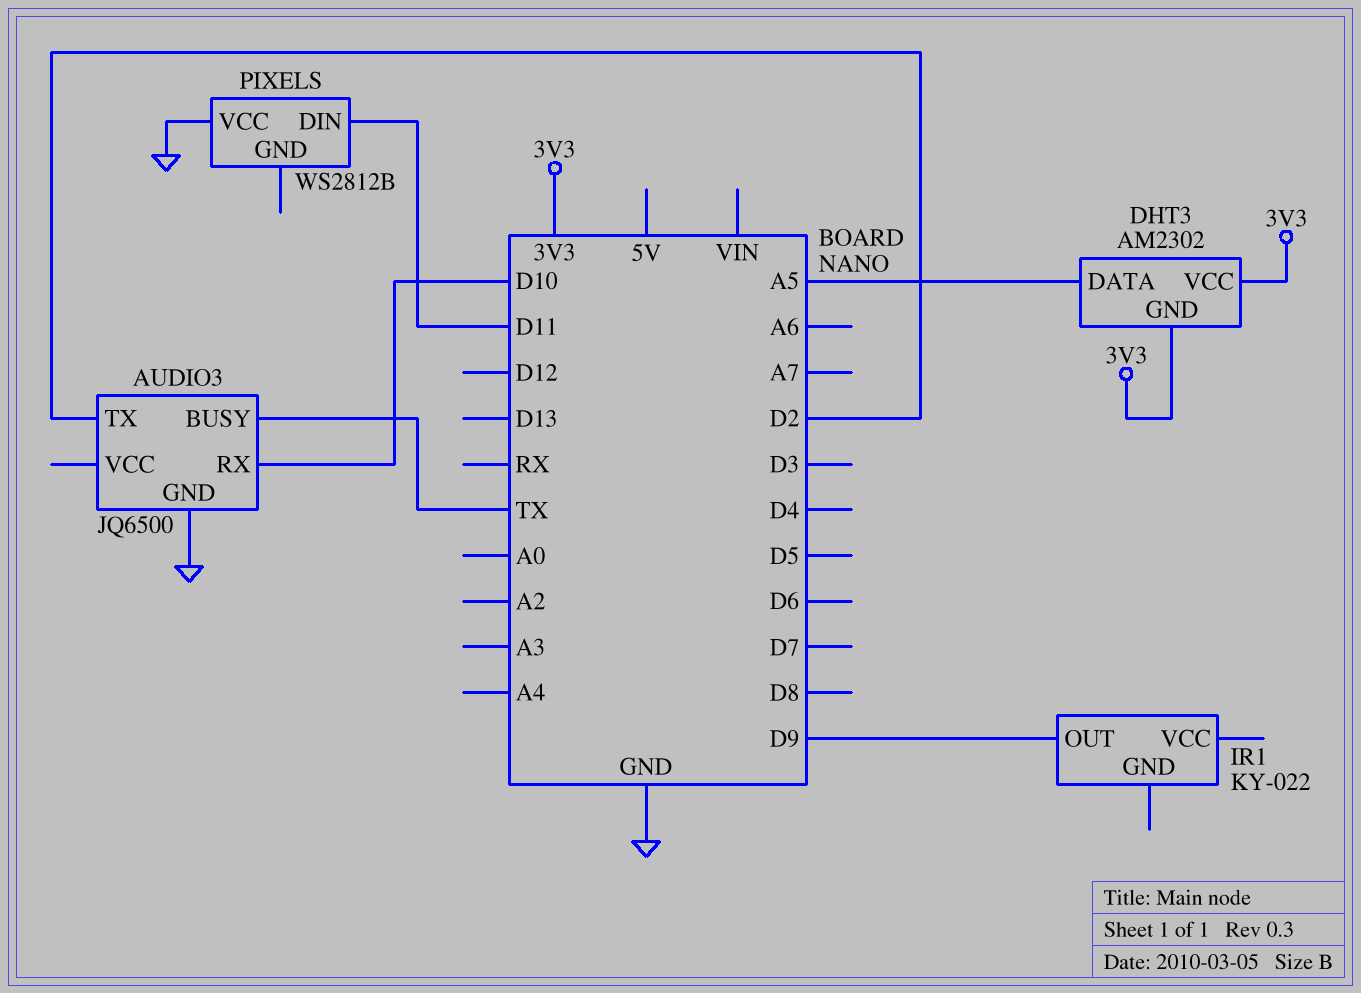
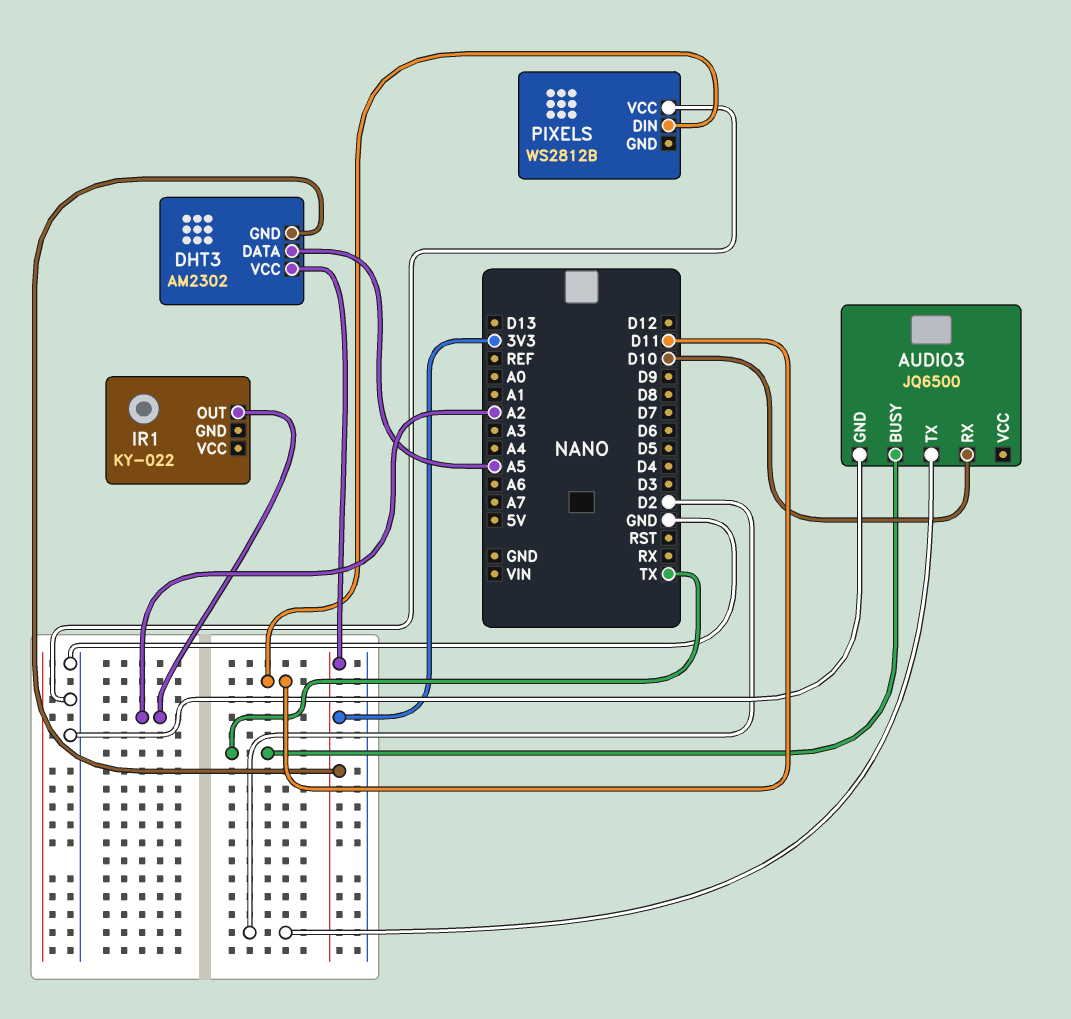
IR1 pin OUT: D9 -> A2

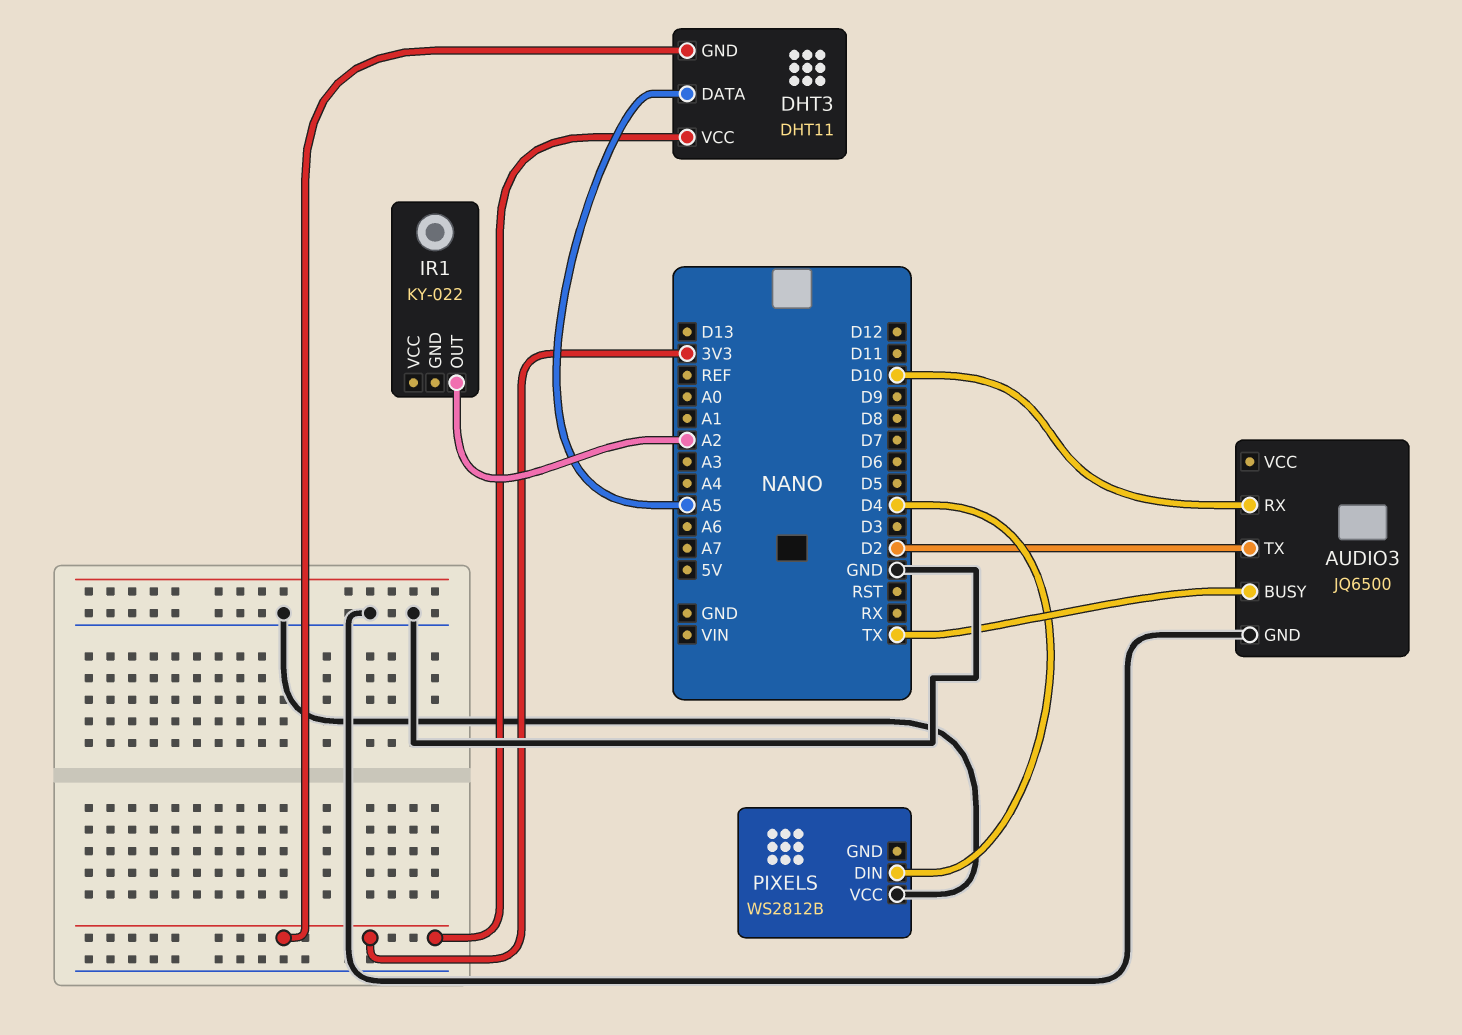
DHT3: AM2302 -> DHT11
PIXELS pin DIN: D11 -> D4

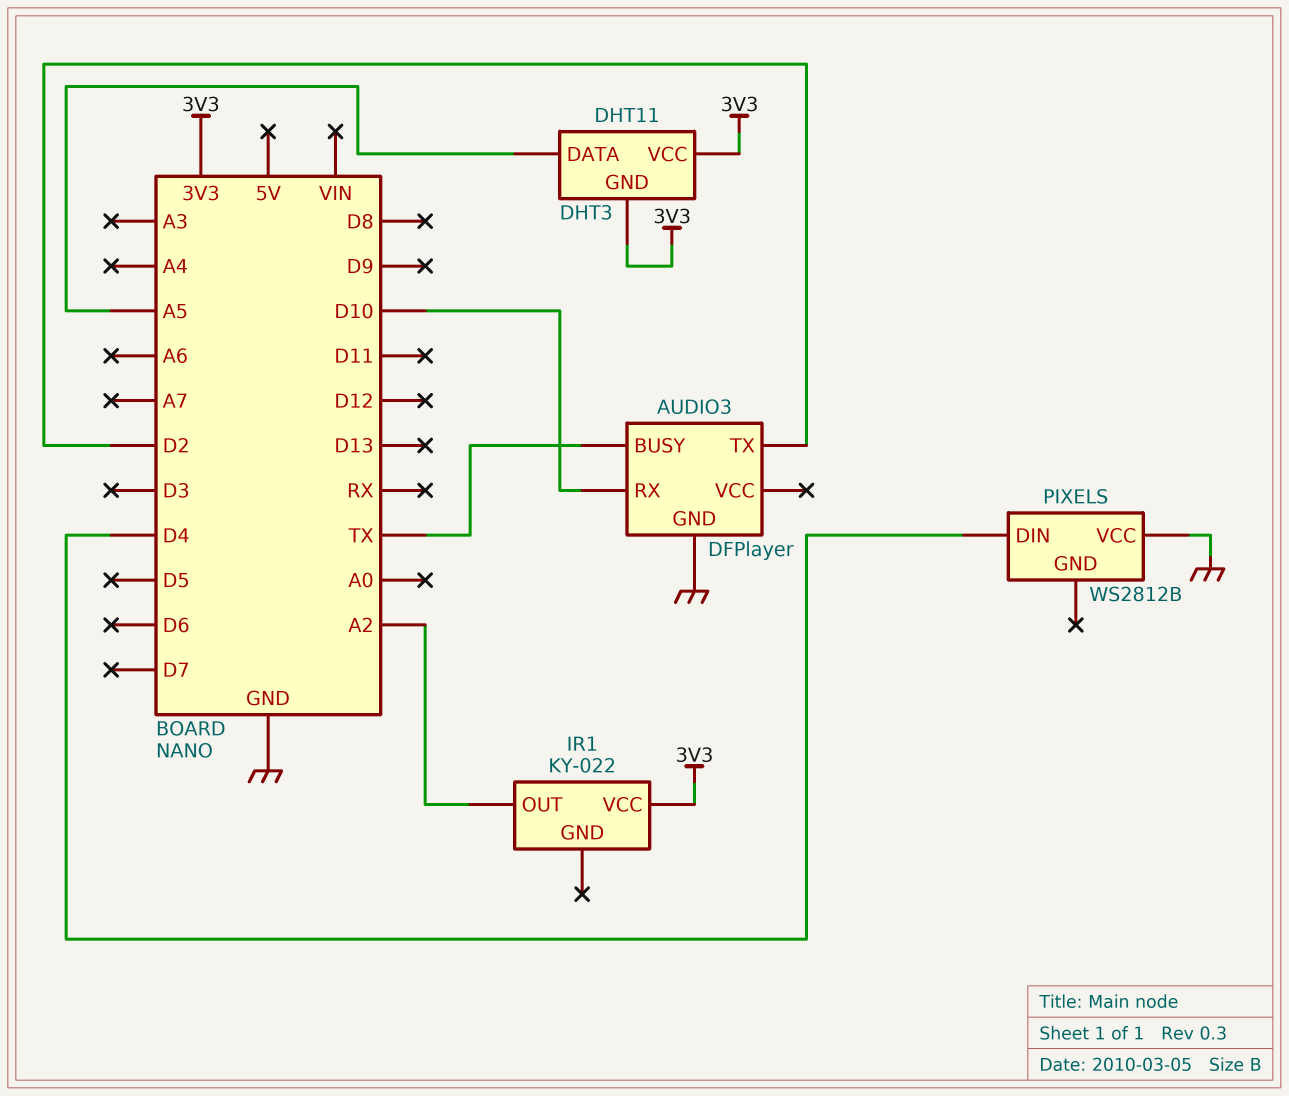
AUDIO3: JQ6500 -> DFPlayer
IR1 pin VCC: none -> 3V3

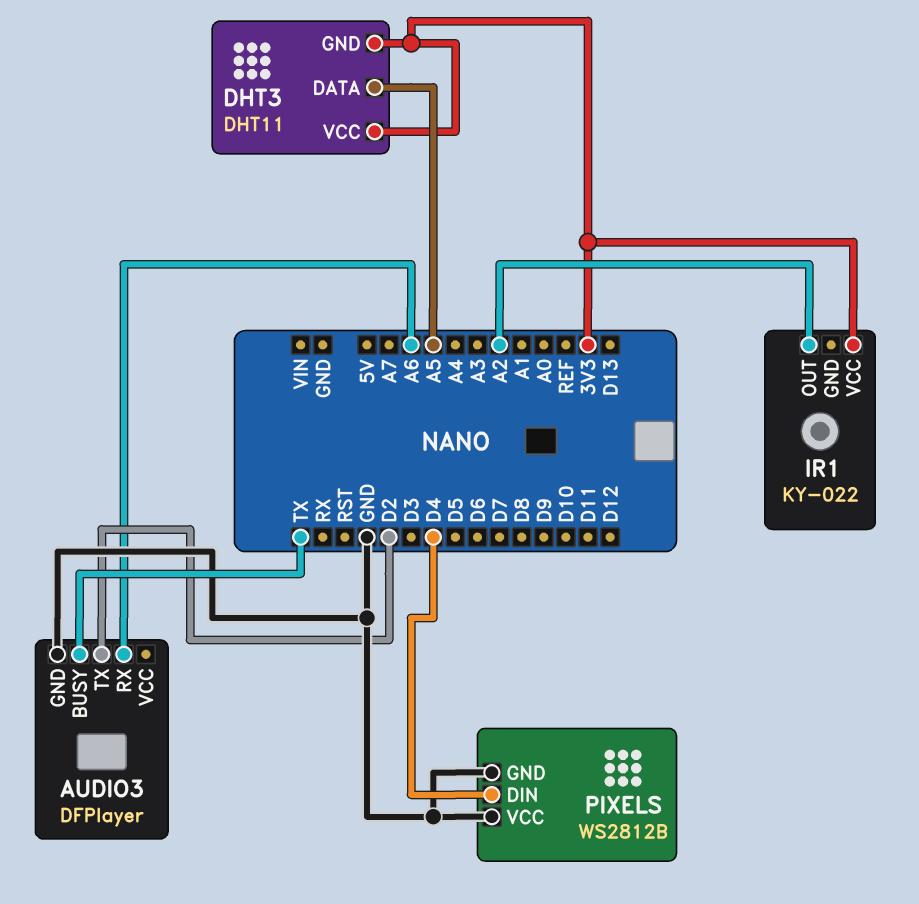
AUDIO3 pin RX: D10 -> A6
PIXELS pin GND: none -> GND

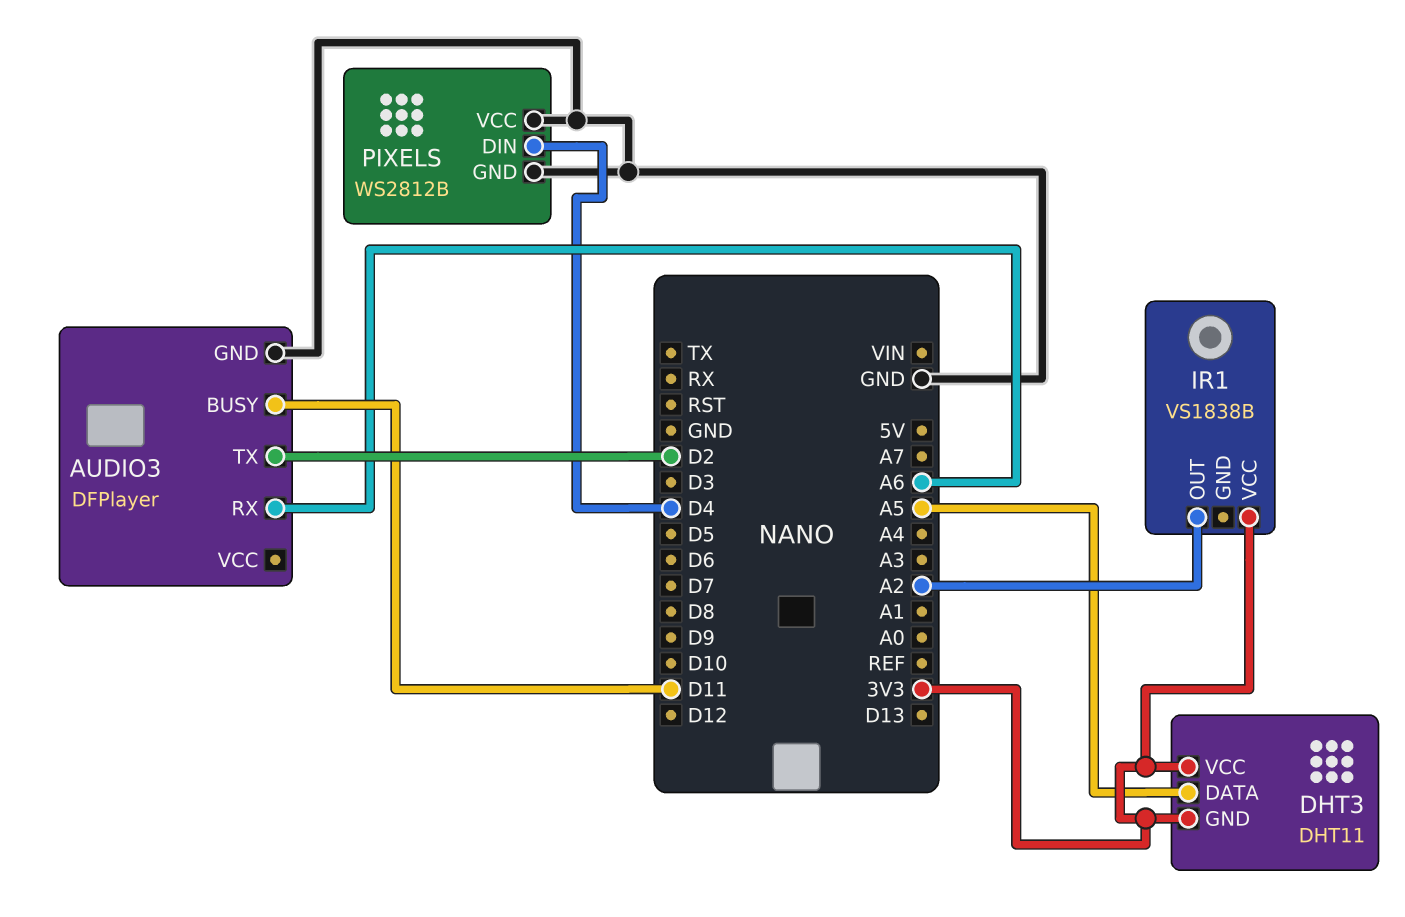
AUDIO3 pin BUSY: TX -> D11
IR1: KY-022 -> VS1838B

